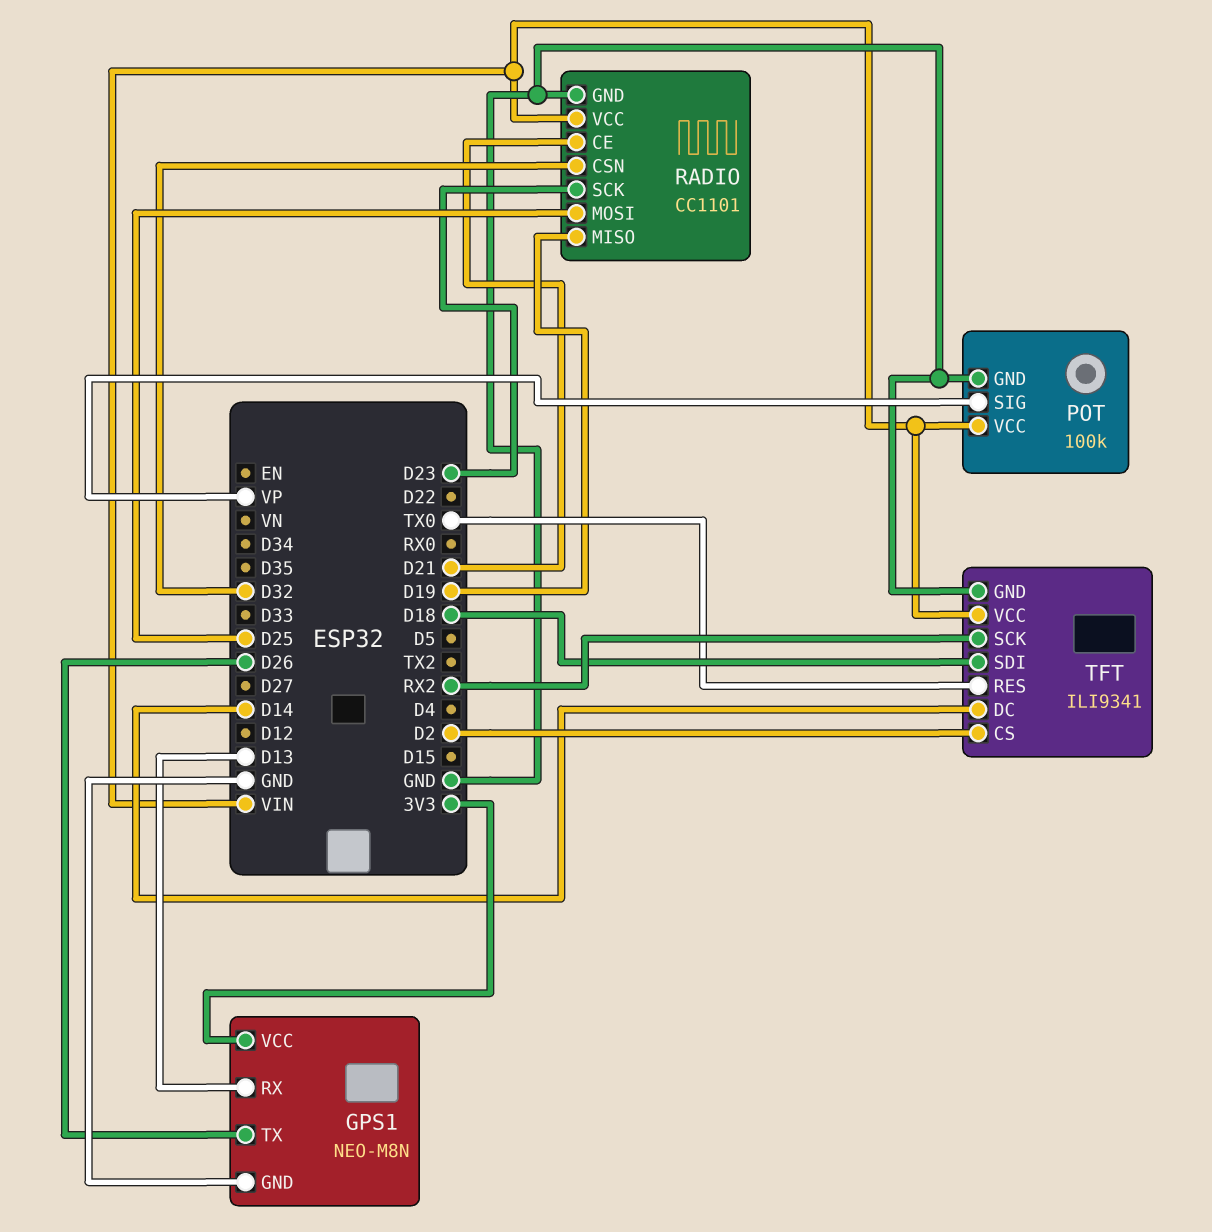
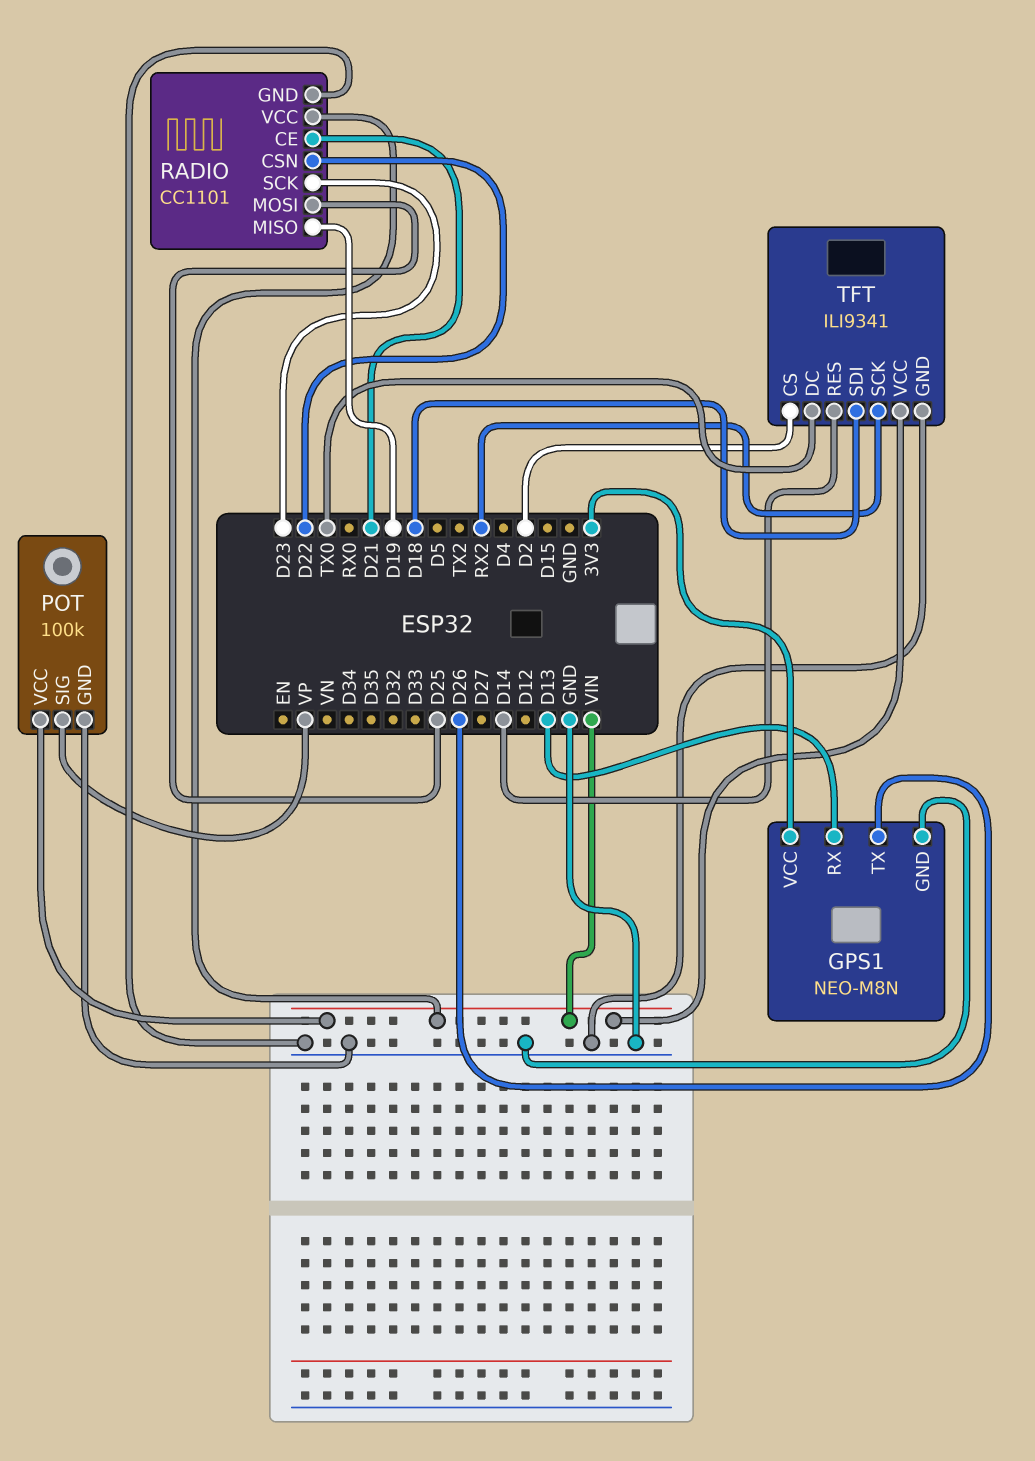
RADIO pin CSN: D32 -> D22
TFT pin DC: D14 -> TX0
TFT pin RES: TX0 -> D14

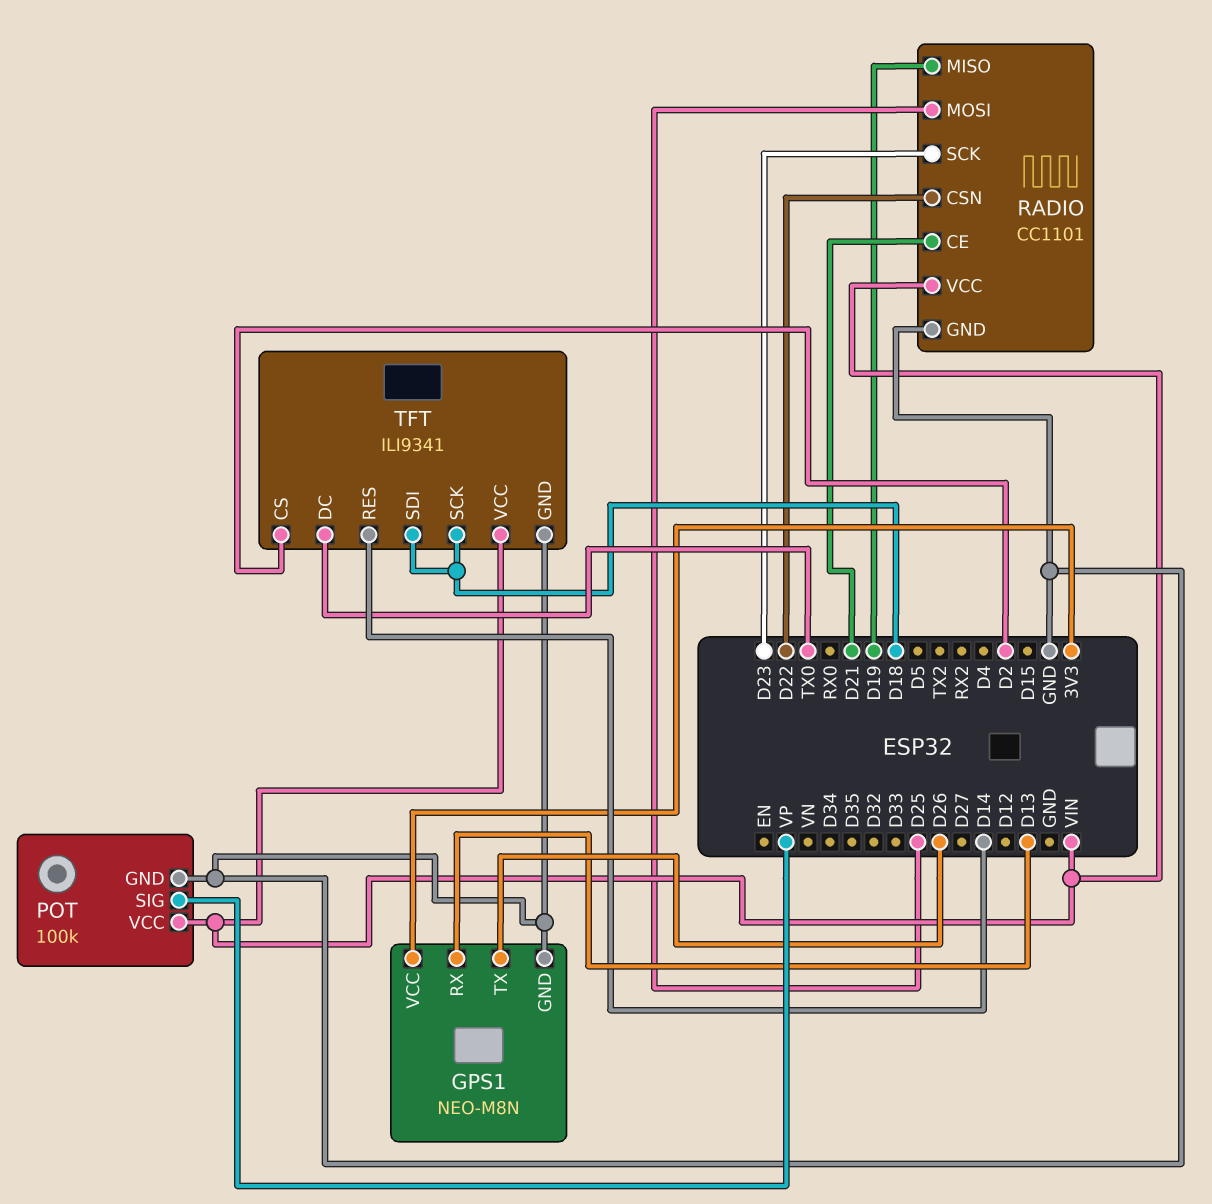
TFT pin SCK: RX2 -> D18

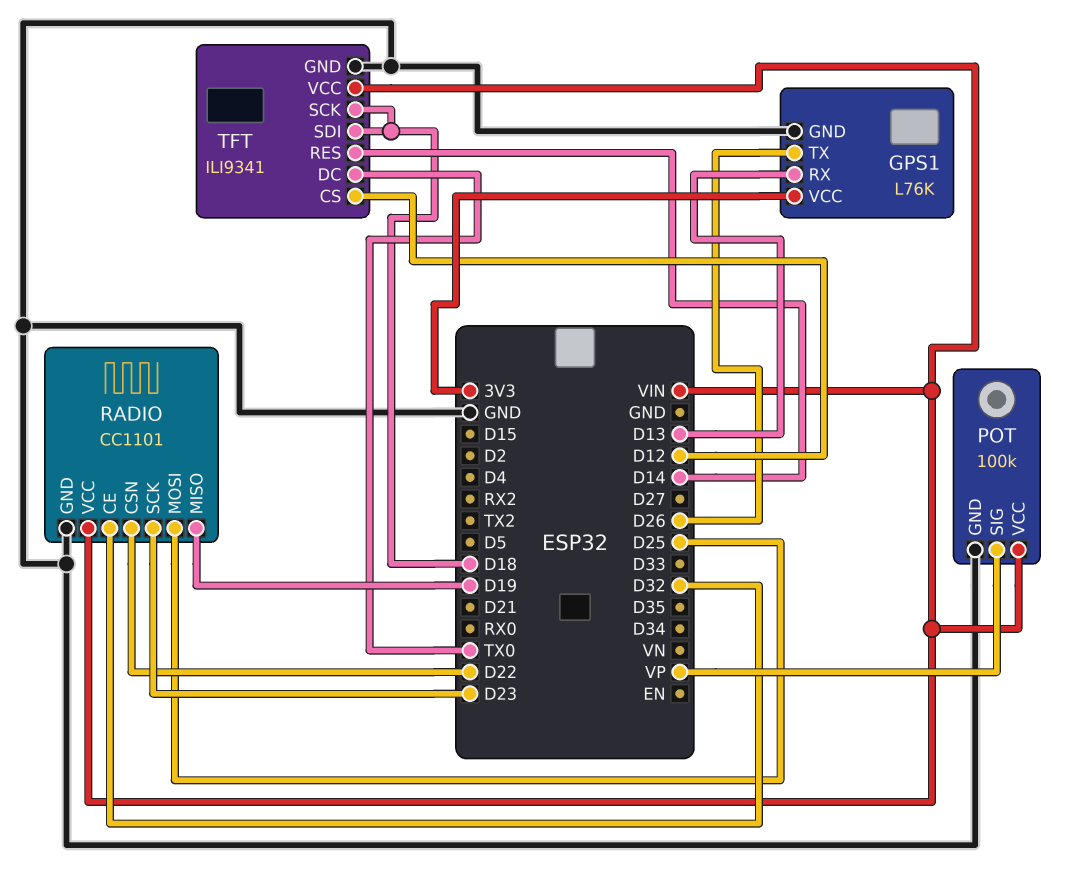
GPS1: NEO-M8N -> L76K
RADIO pin CE: D21 -> D32
TFT pin CS: D2 -> D12

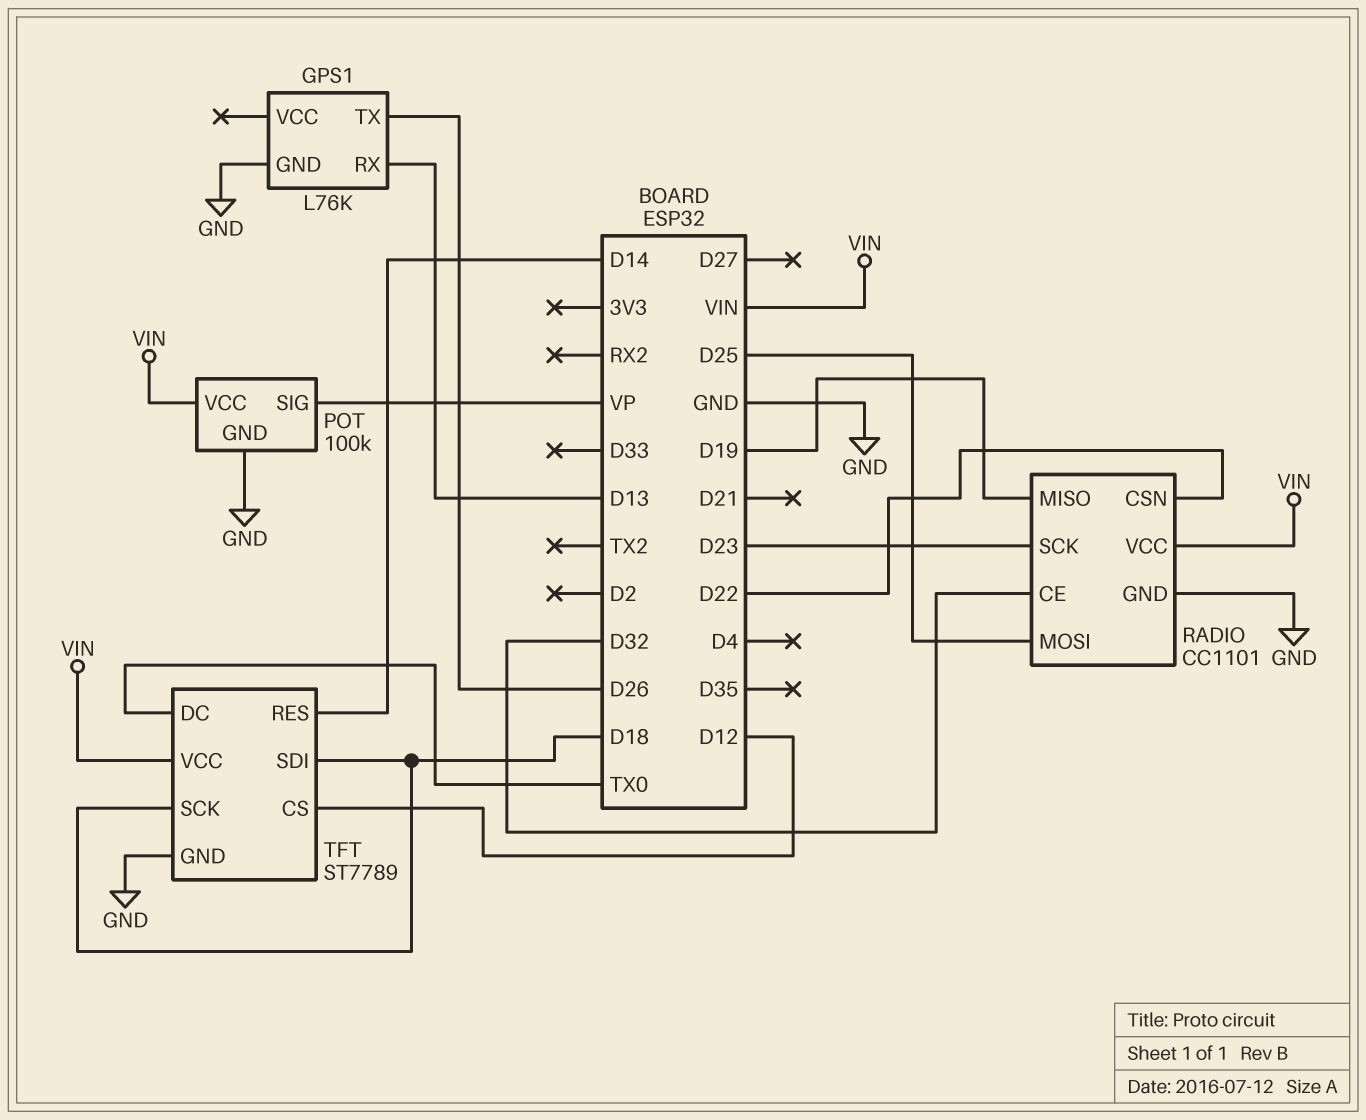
GPS1 pin VCC: 3V3 -> none
TFT: ILI9341 -> ST7789

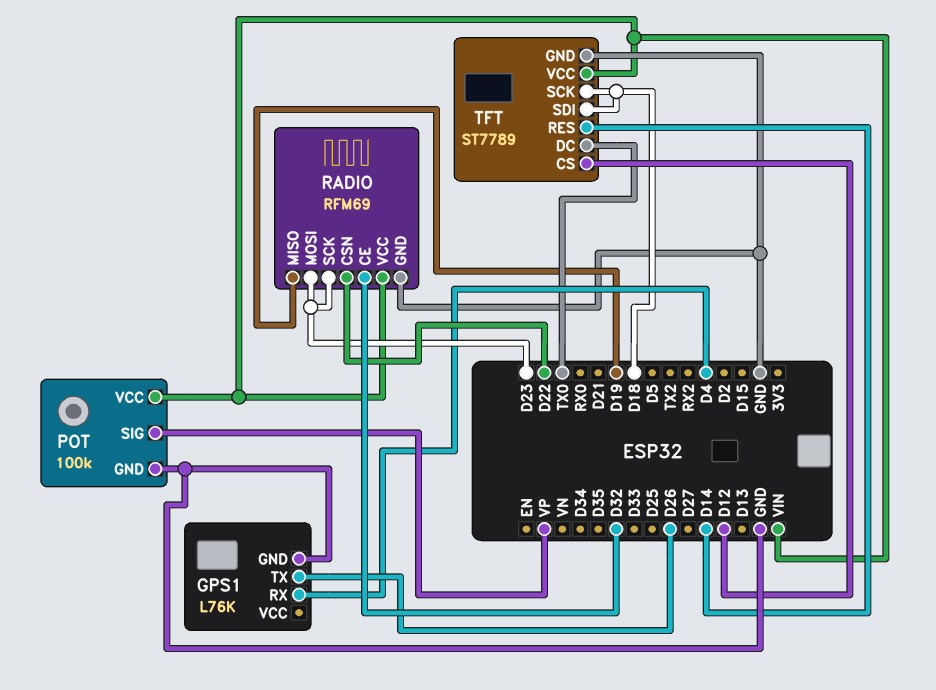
GPS1 pin RX: D13 -> D4
RADIO: CC1101 -> RFM69
RADIO pin MOSI: D25 -> D23

